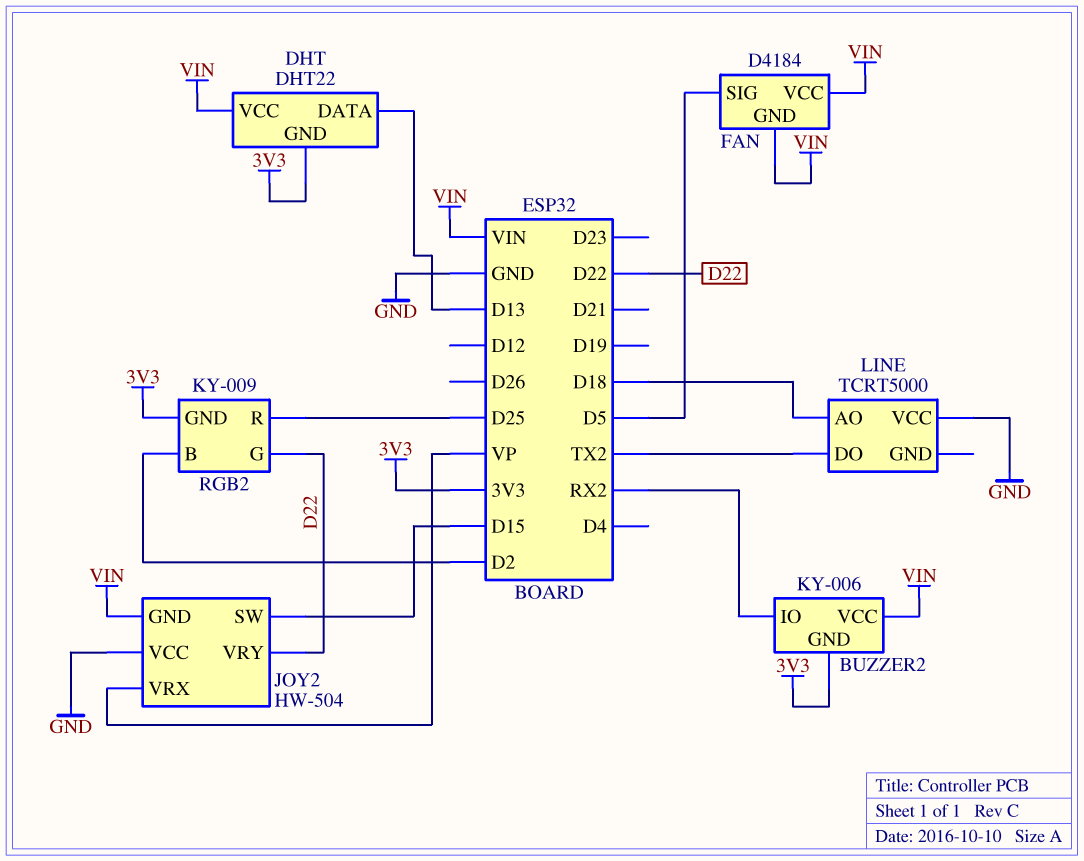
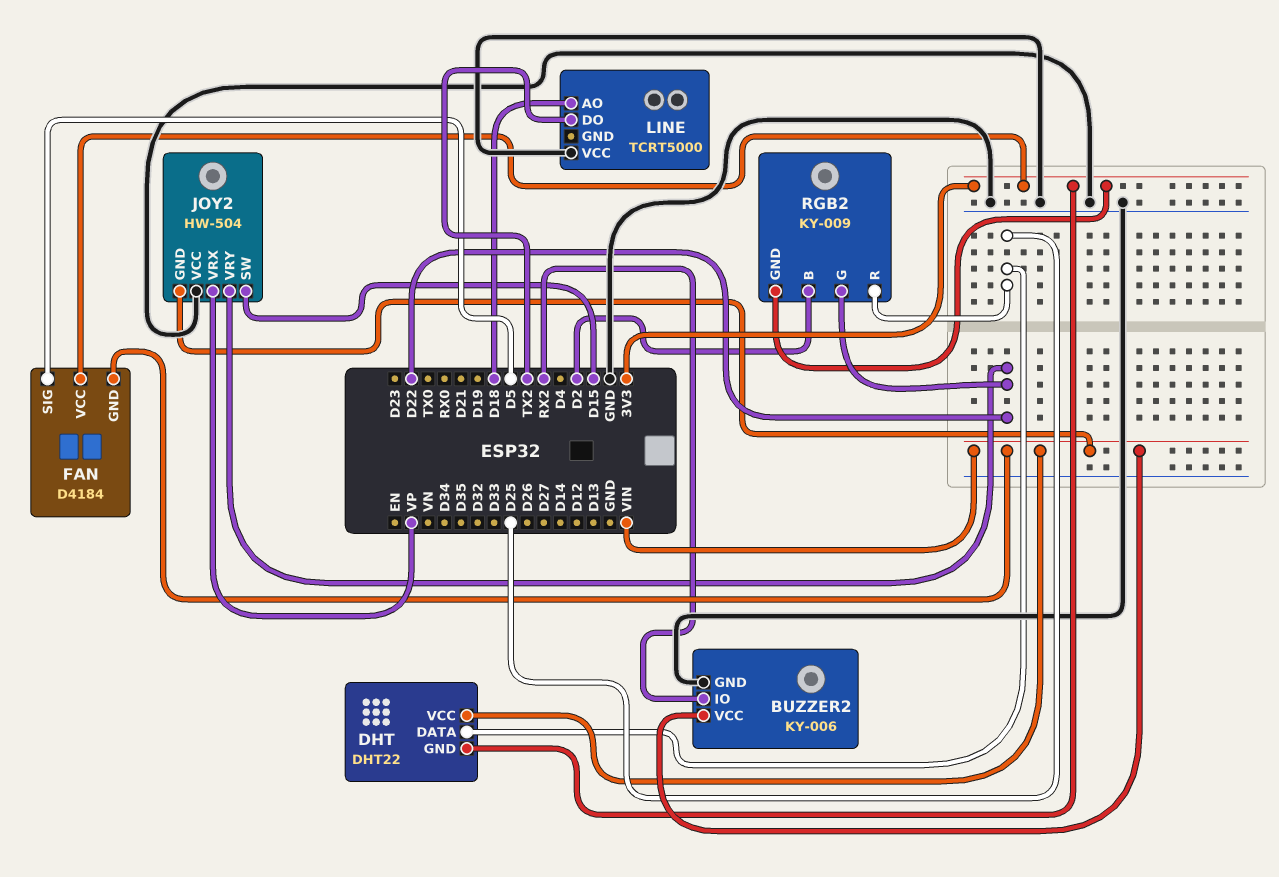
BUZZER2 pin GND: 3V3 -> GND
DHT pin DATA: D13 -> D25
FAN pin VCC: VIN -> 3V3

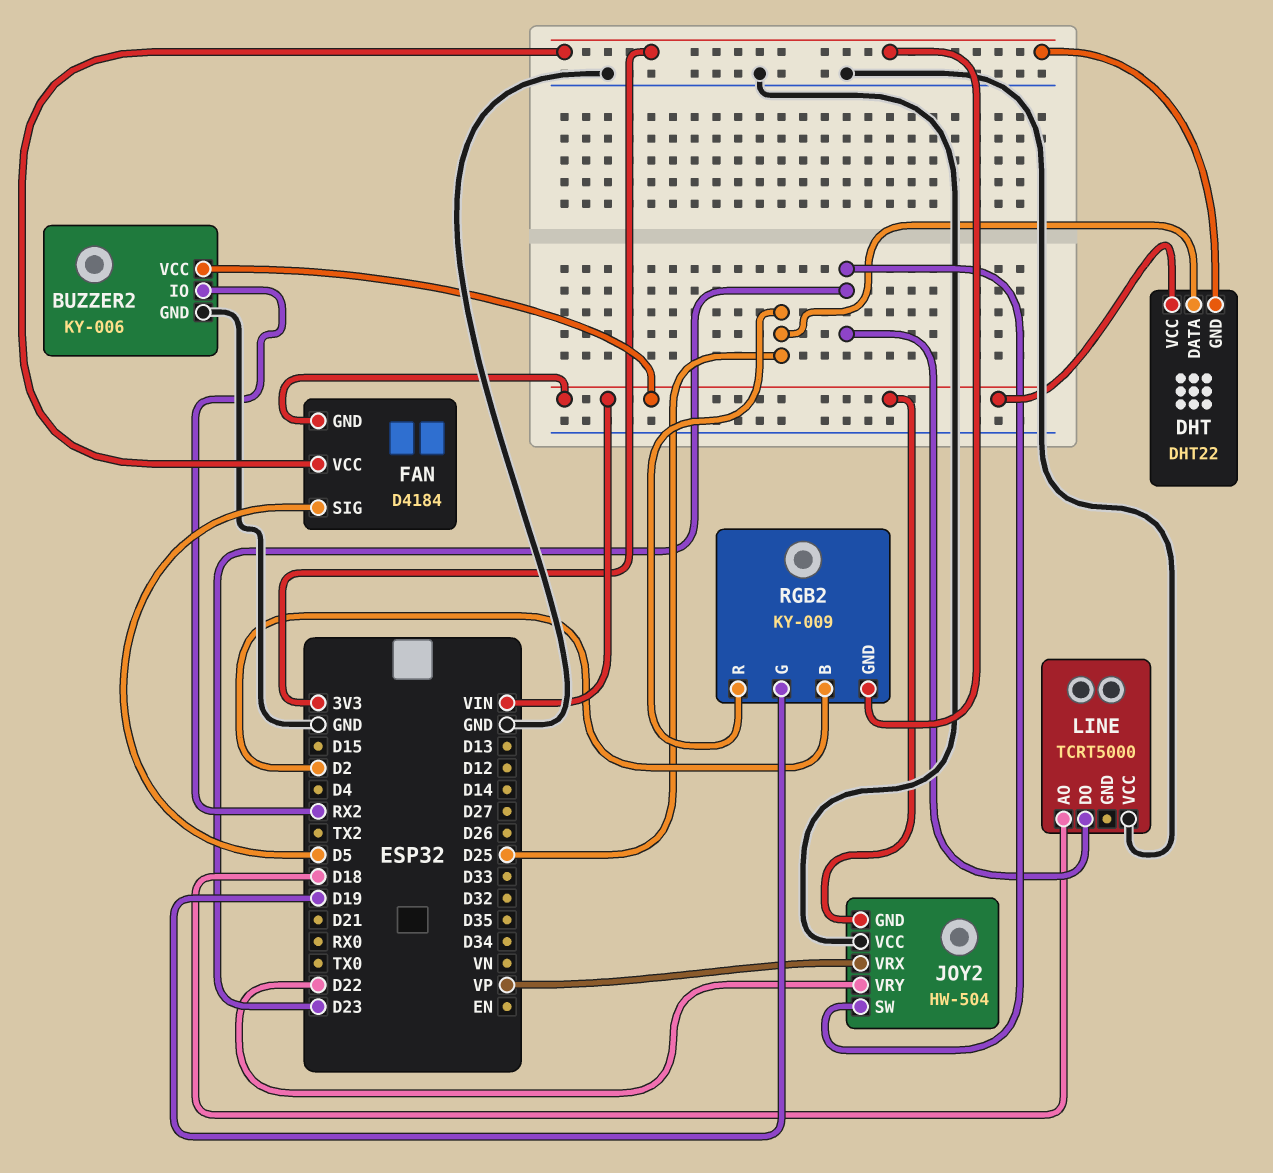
JOY2 pin SW: D15 -> D23
LINE pin DO: TX2 -> D23
RGB2 pin G: D22 -> D19

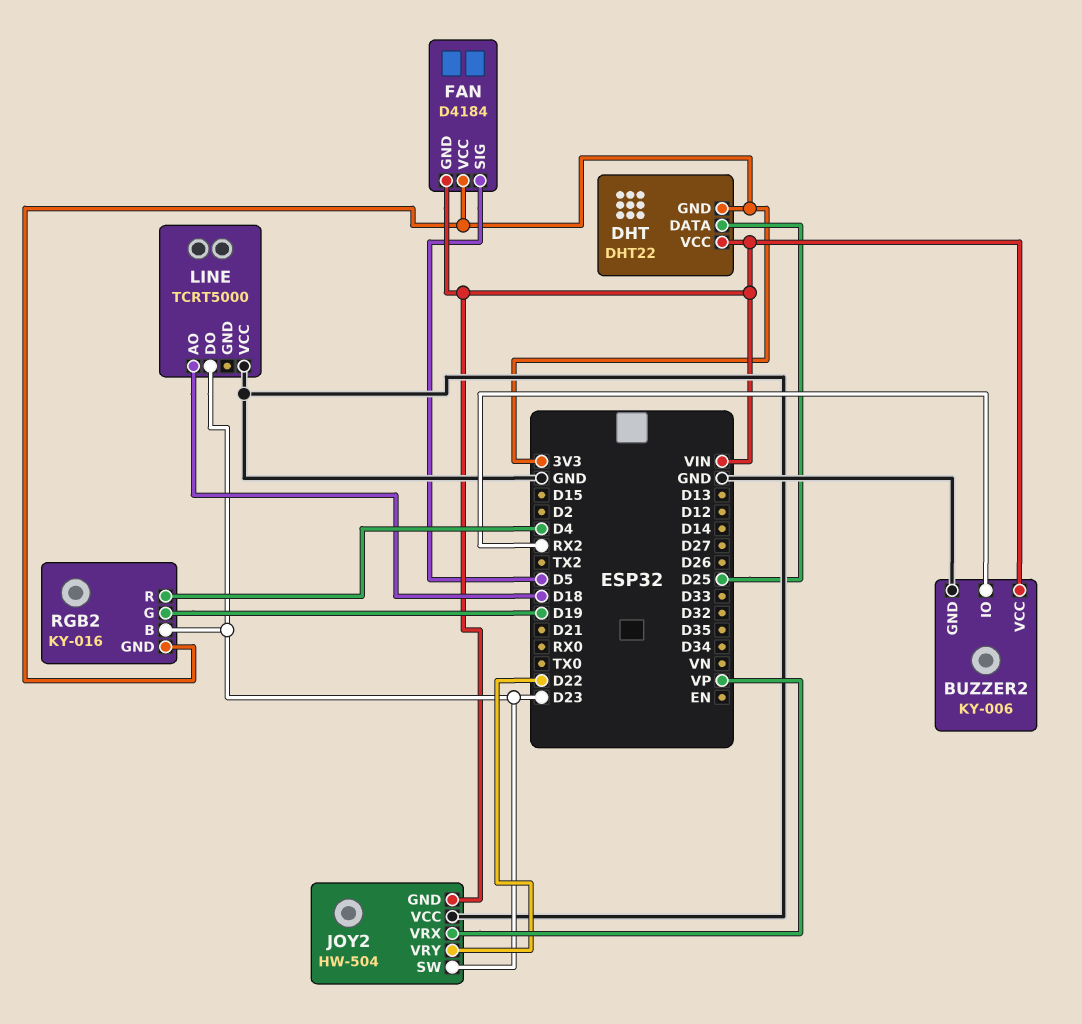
RGB2: KY-009 -> KY-016
RGB2 pin B: D2 -> D23
RGB2 pin R: D25 -> D4

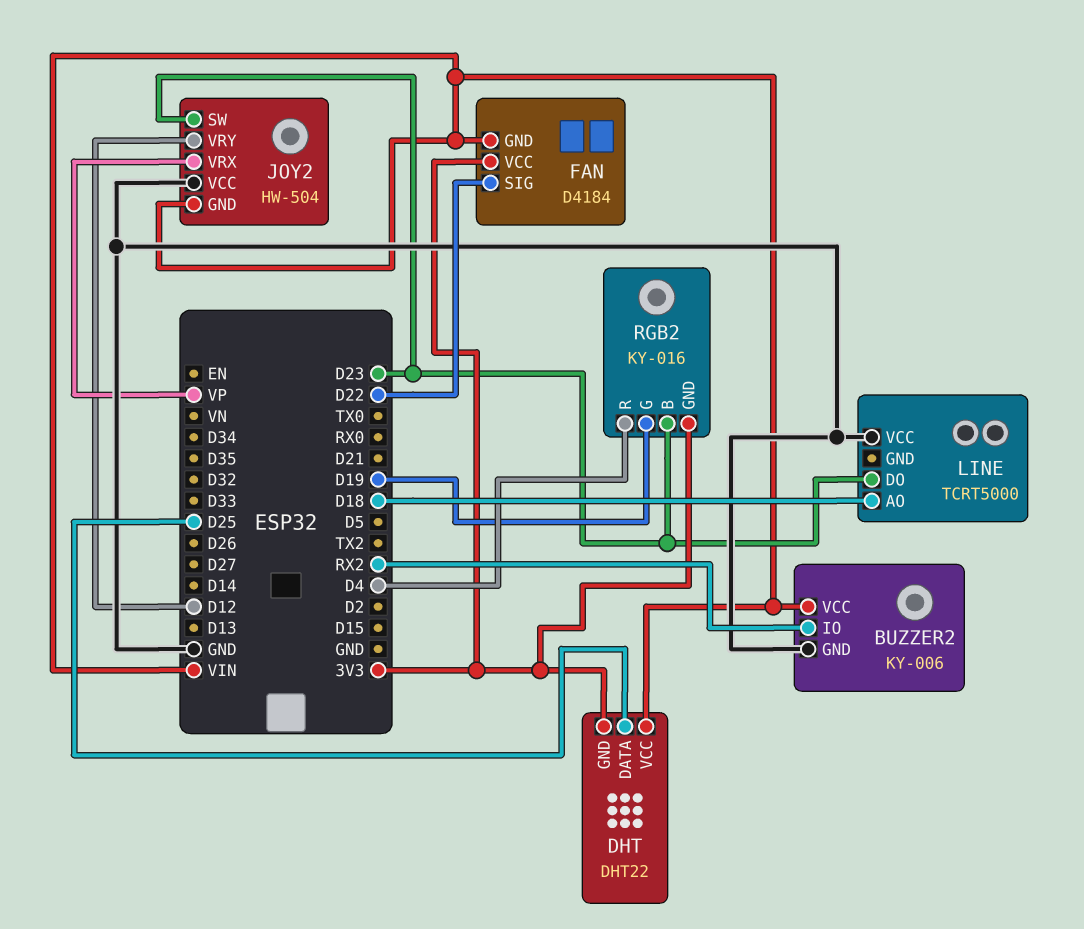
FAN pin SIG: D5 -> D22
JOY2 pin VRY: D22 -> D12

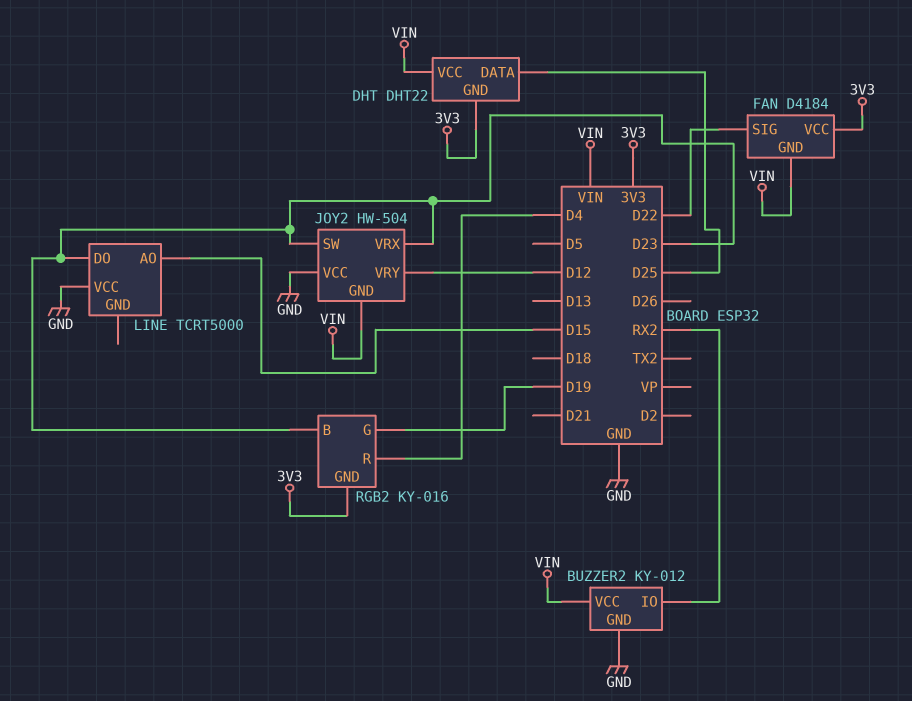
BUZZER2: KY-006 -> KY-012
JOY2 pin VRX: VP -> D23
LINE pin AO: D18 -> D15

